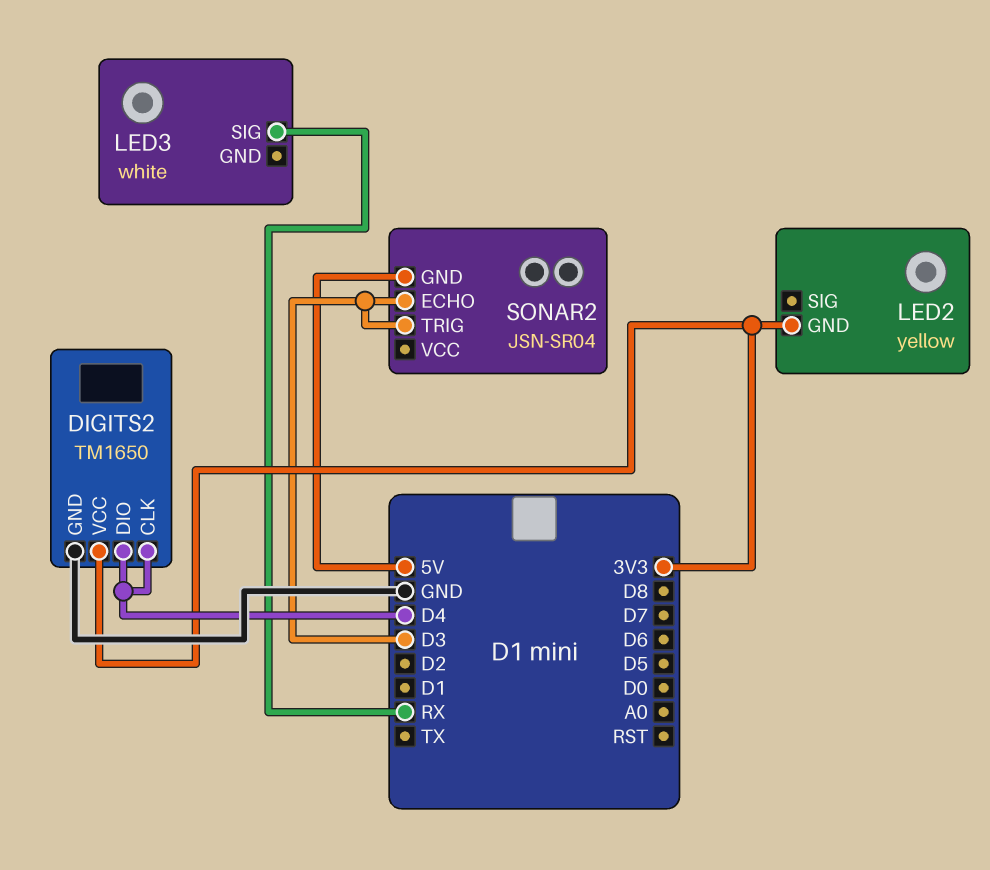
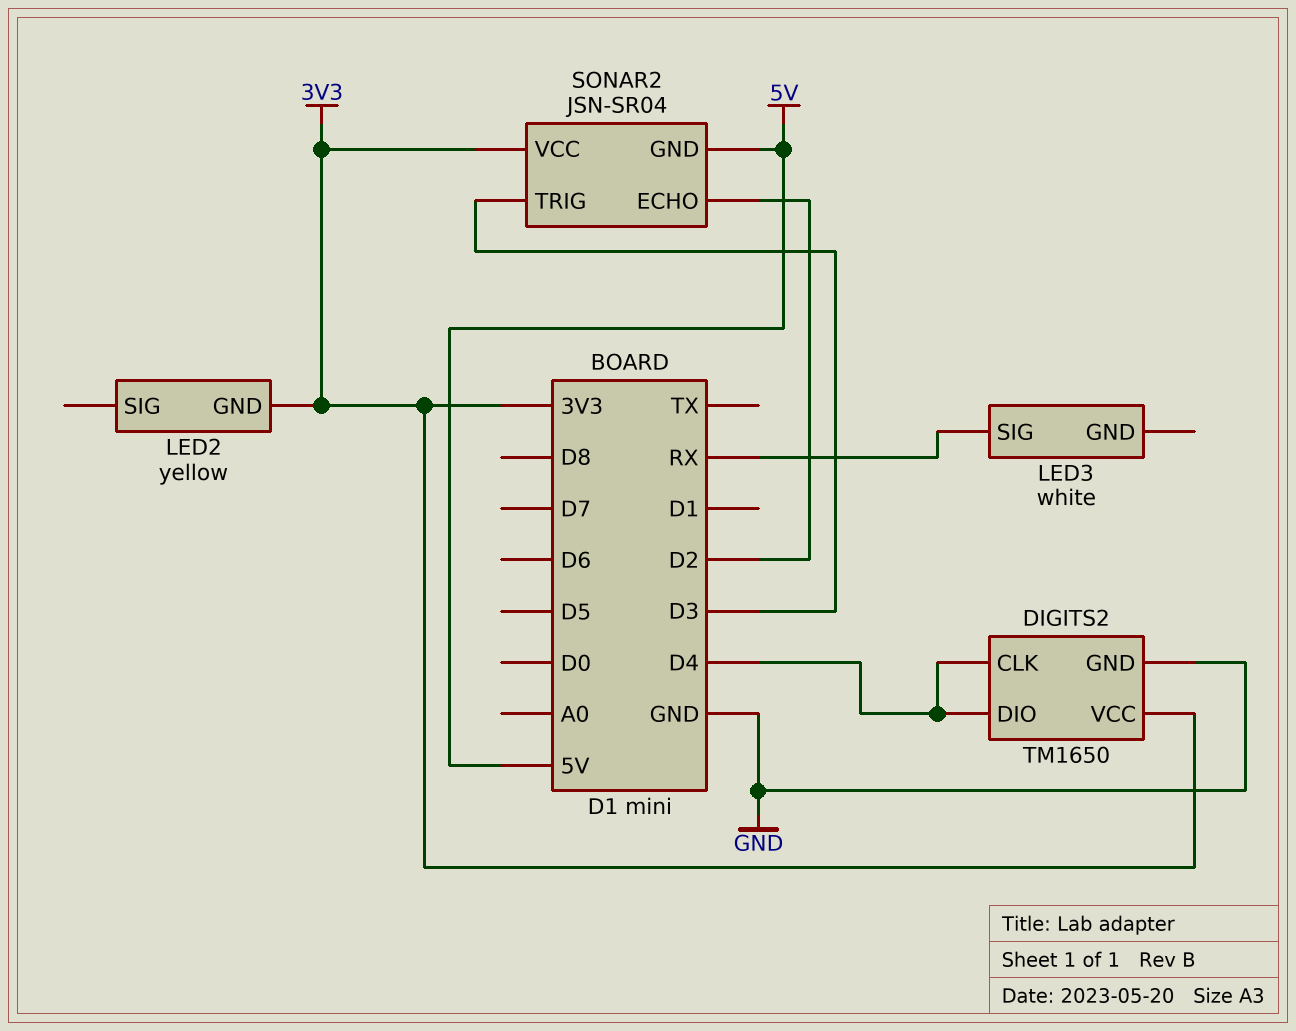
SONAR2 pin ECHO: D3 -> D2
SONAR2 pin VCC: none -> 3V3

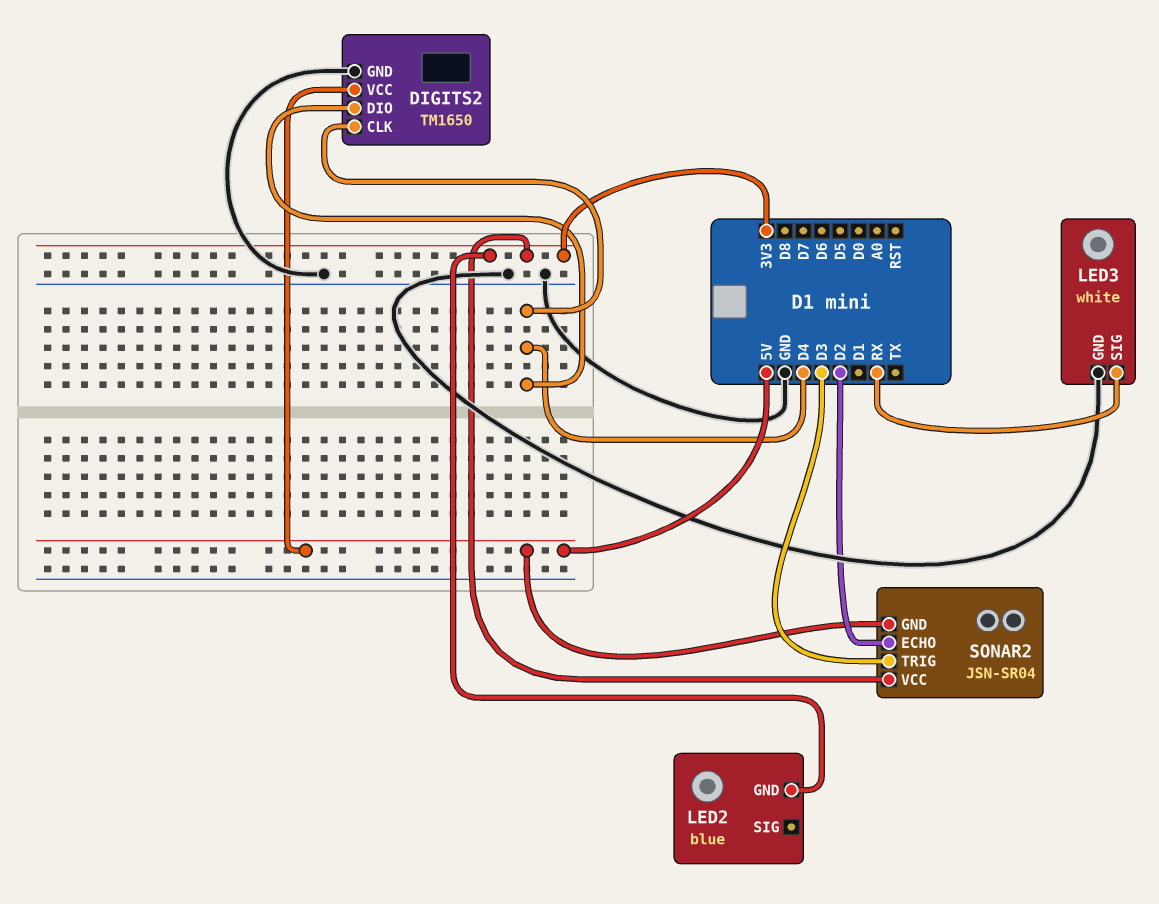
DIGITS2 pin VCC: 3V3 -> 5V
LED2: yellow -> blue
LED3 pin GND: none -> GND

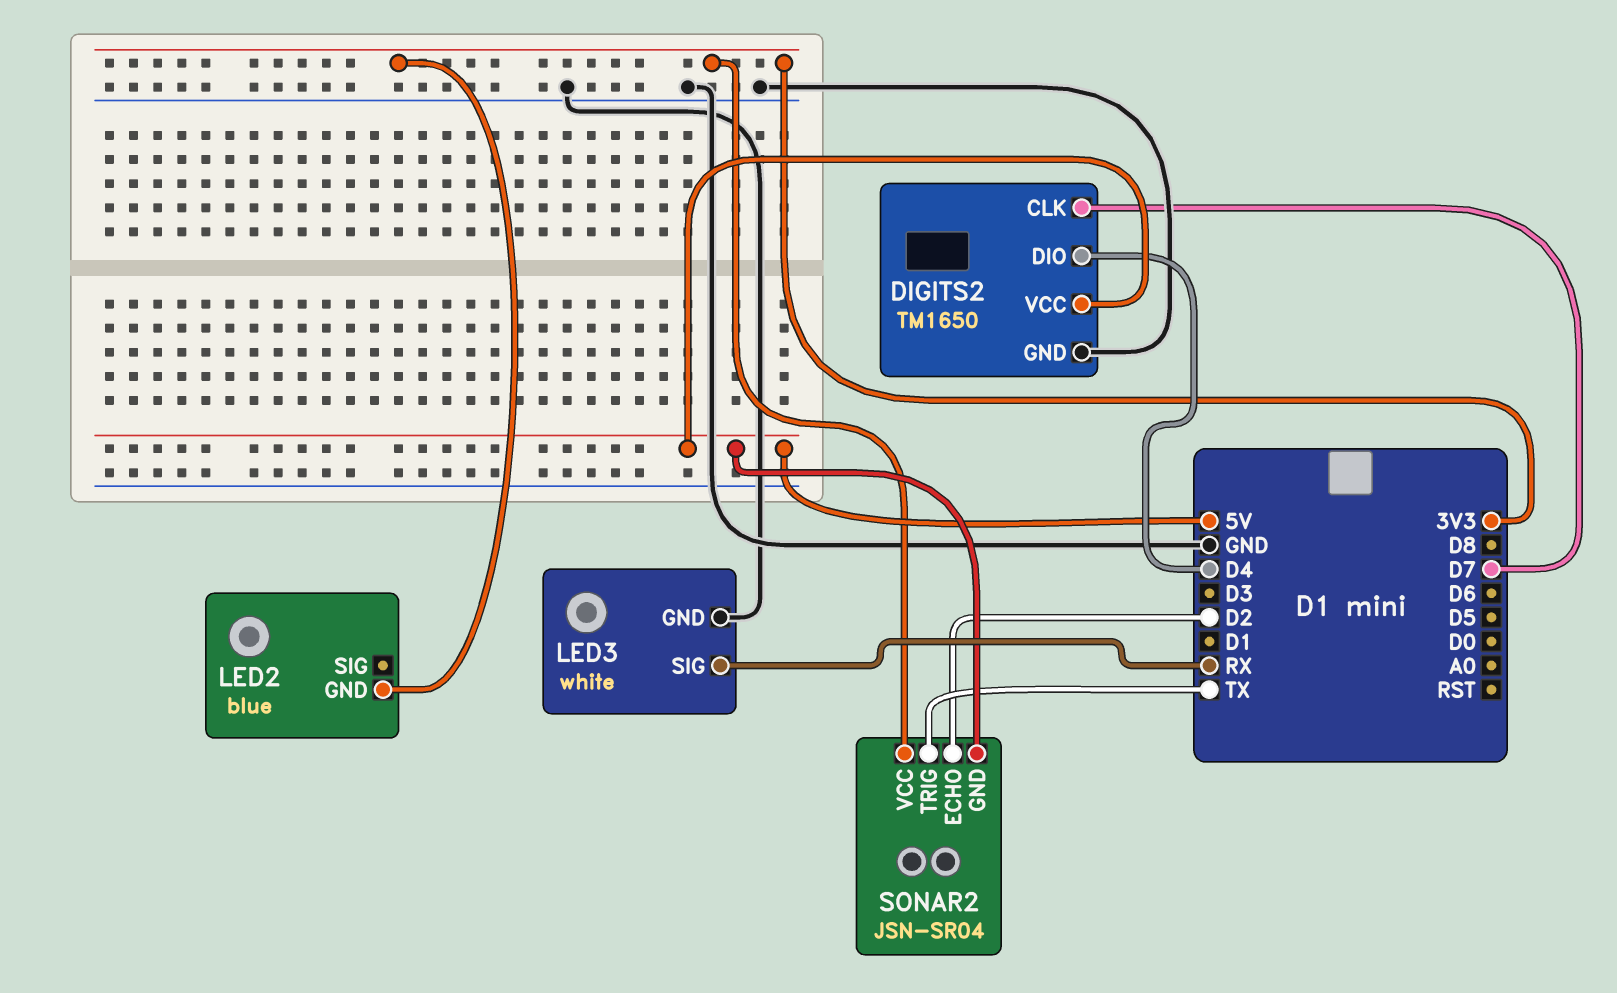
DIGITS2 pin CLK: D4 -> D7
SONAR2 pin TRIG: D3 -> TX

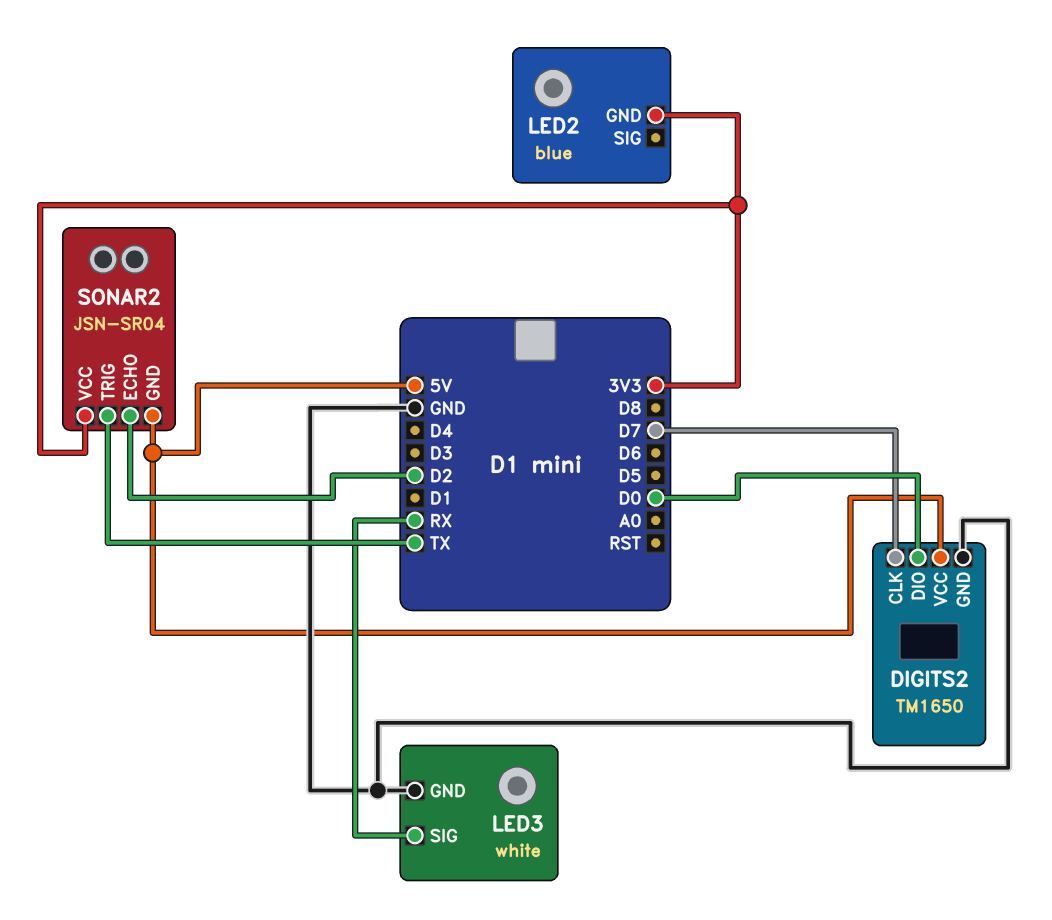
DIGITS2 pin DIO: D4 -> D0

